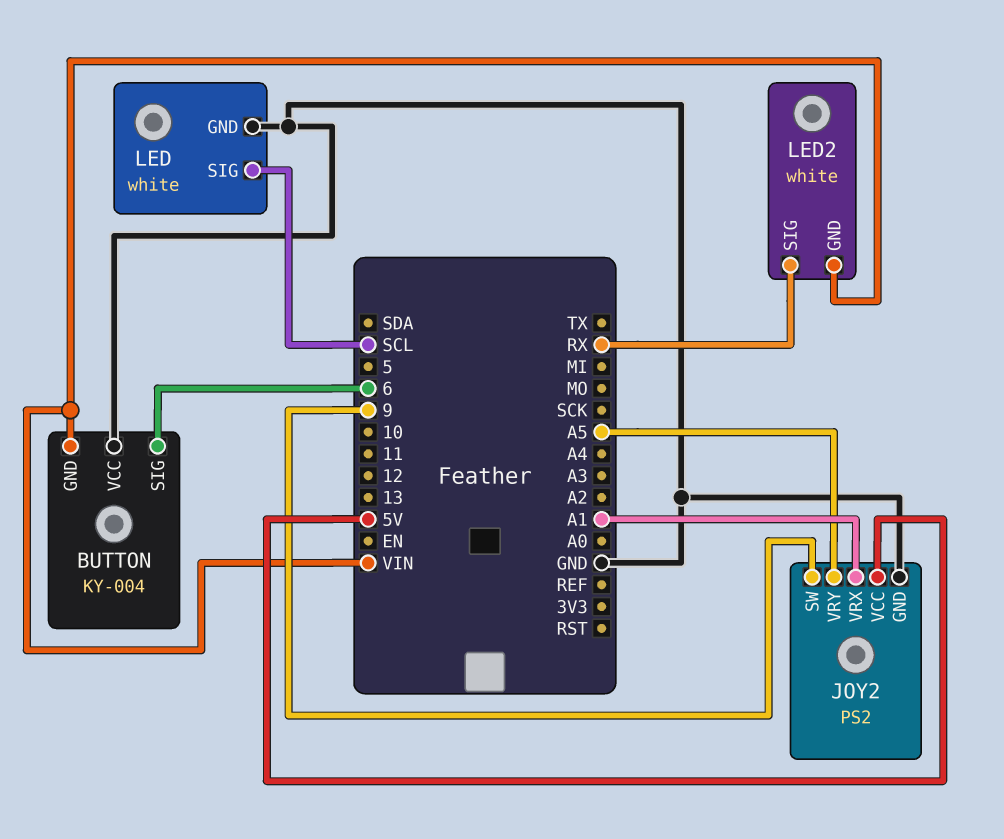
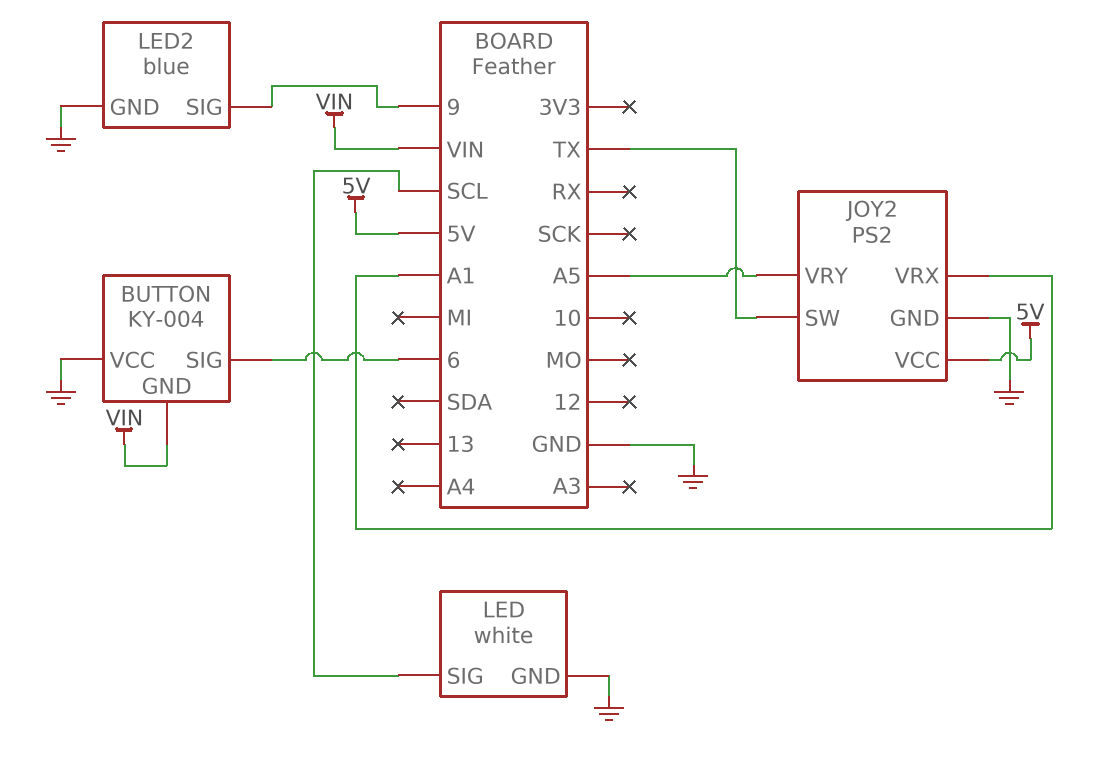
JOY2 pin SW: 9 -> TX
LED2: white -> blue
LED2 pin GND: VIN -> GND
LED2 pin SIG: RX -> 9

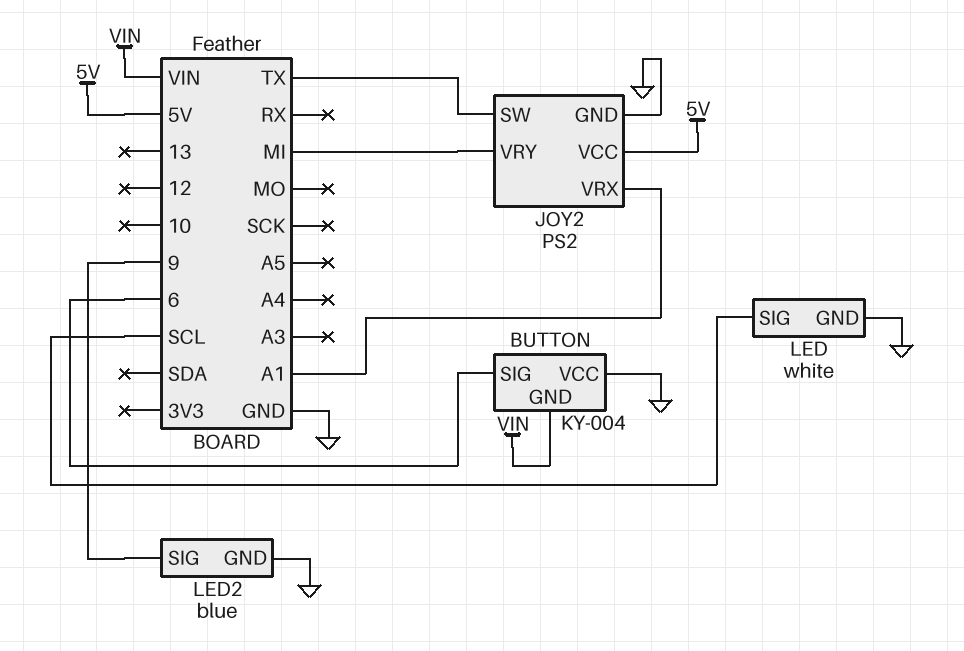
JOY2 pin VRY: A5 -> MI

